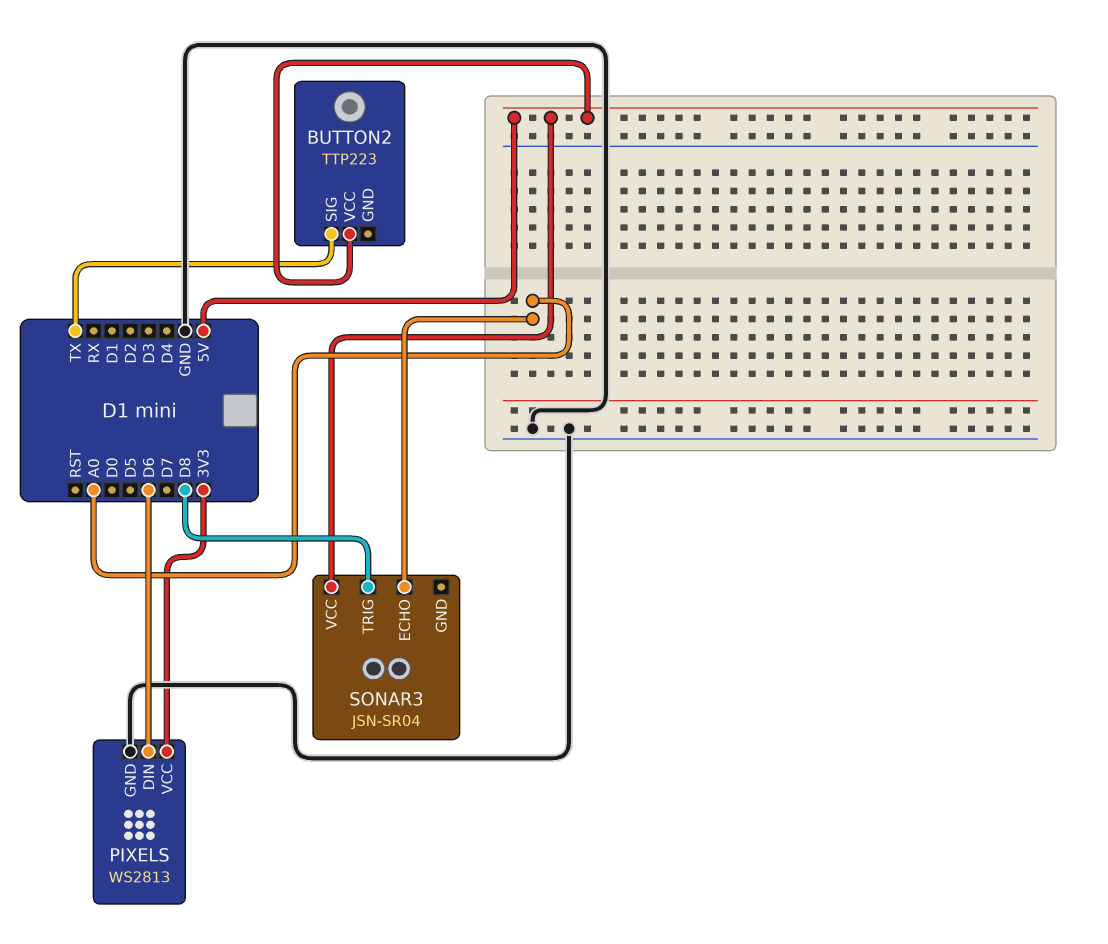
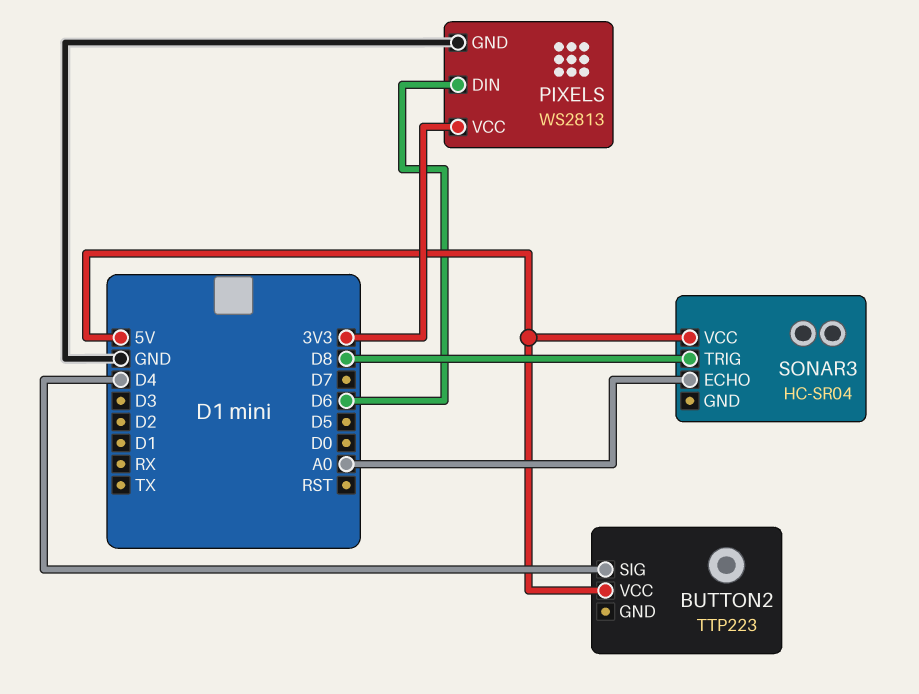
BUTTON2 pin SIG: TX -> D4
SONAR3: JSN-SR04 -> HC-SR04

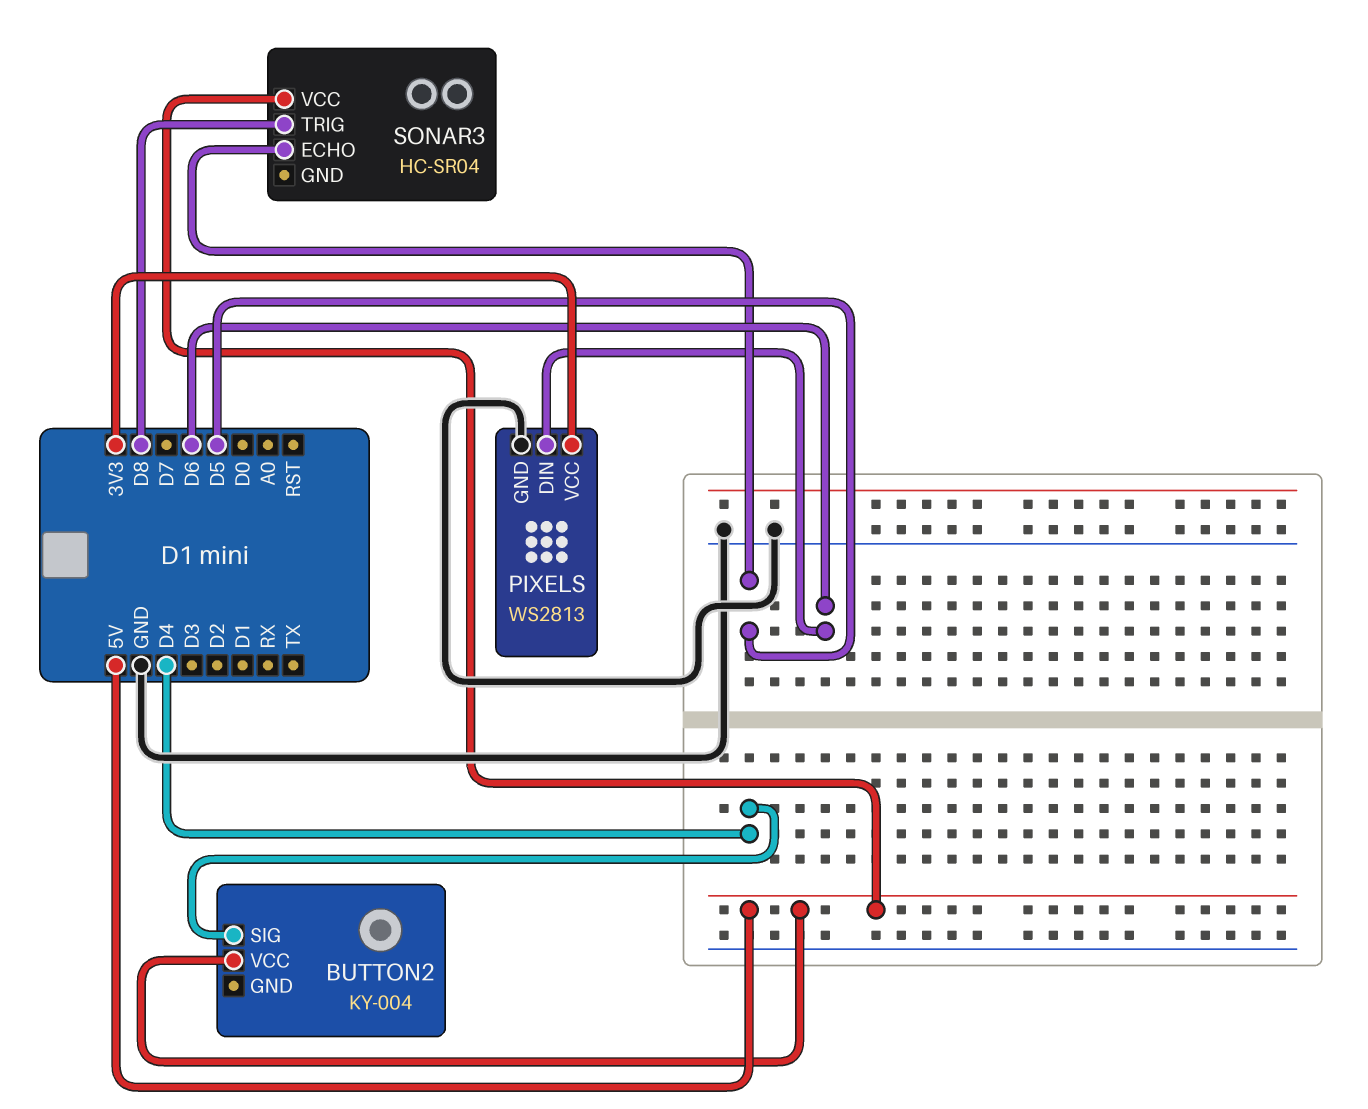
BUTTON2: TTP223 -> KY-004
SONAR3 pin ECHO: A0 -> D5

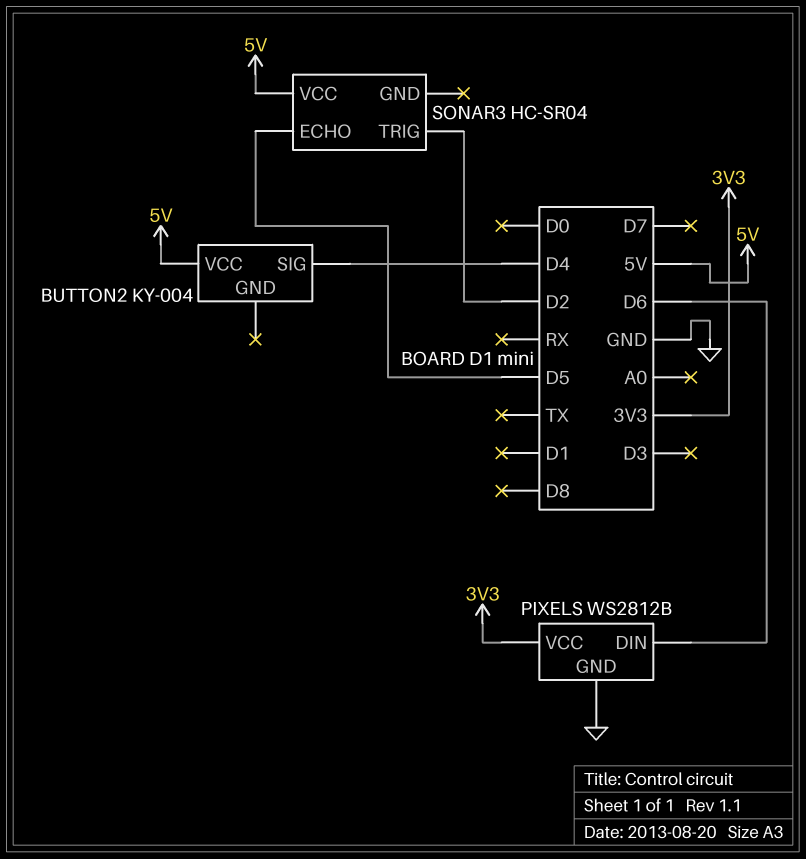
PIXELS: WS2813 -> WS2812B
SONAR3 pin TRIG: D8 -> D2

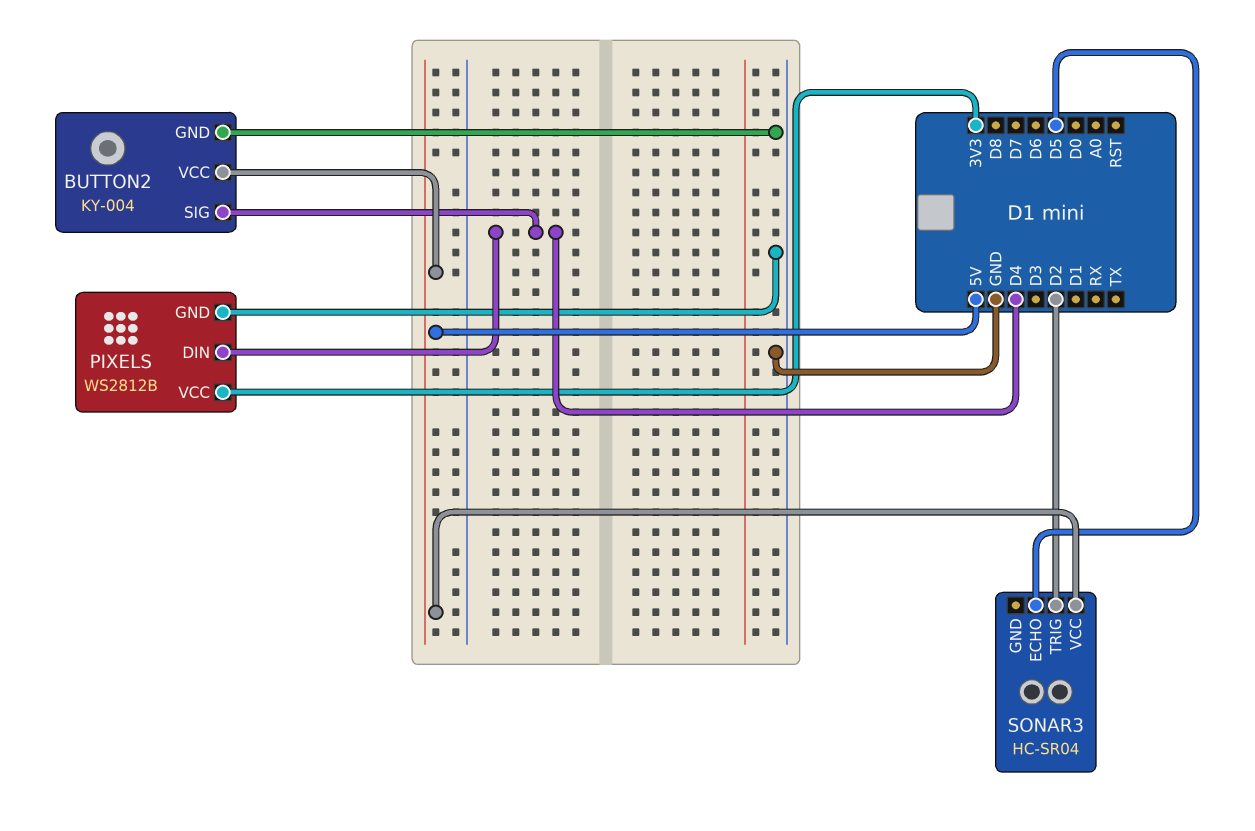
BUTTON2 pin GND: none -> GND
PIXELS pin DIN: D6 -> D4

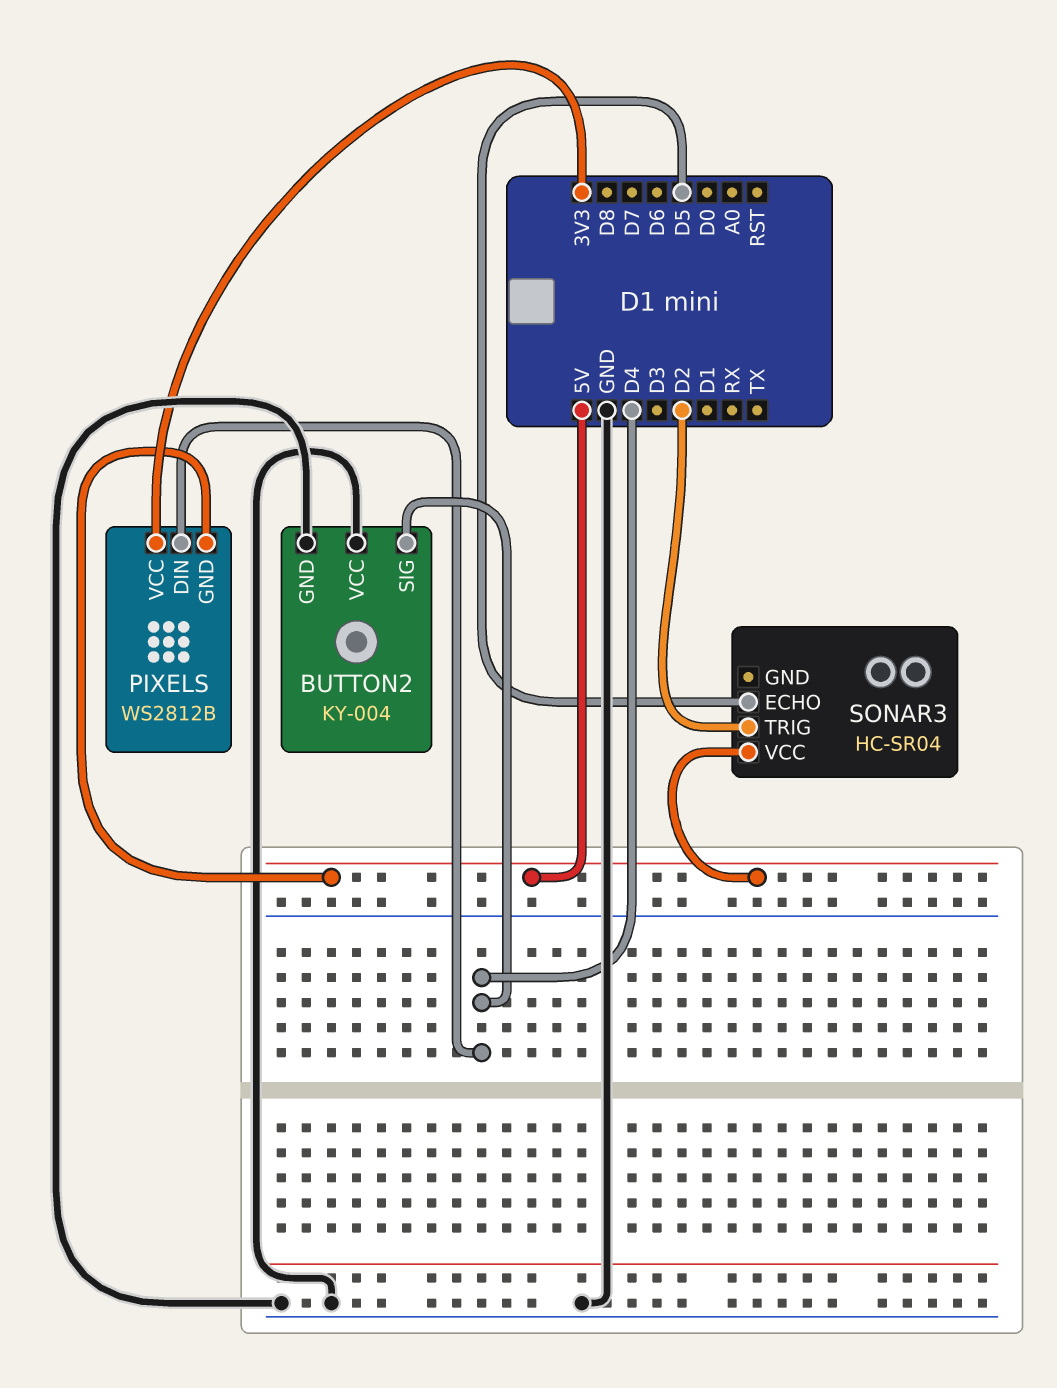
BUTTON2 pin VCC: 5V -> GND
PIXELS pin GND: GND -> 5V

